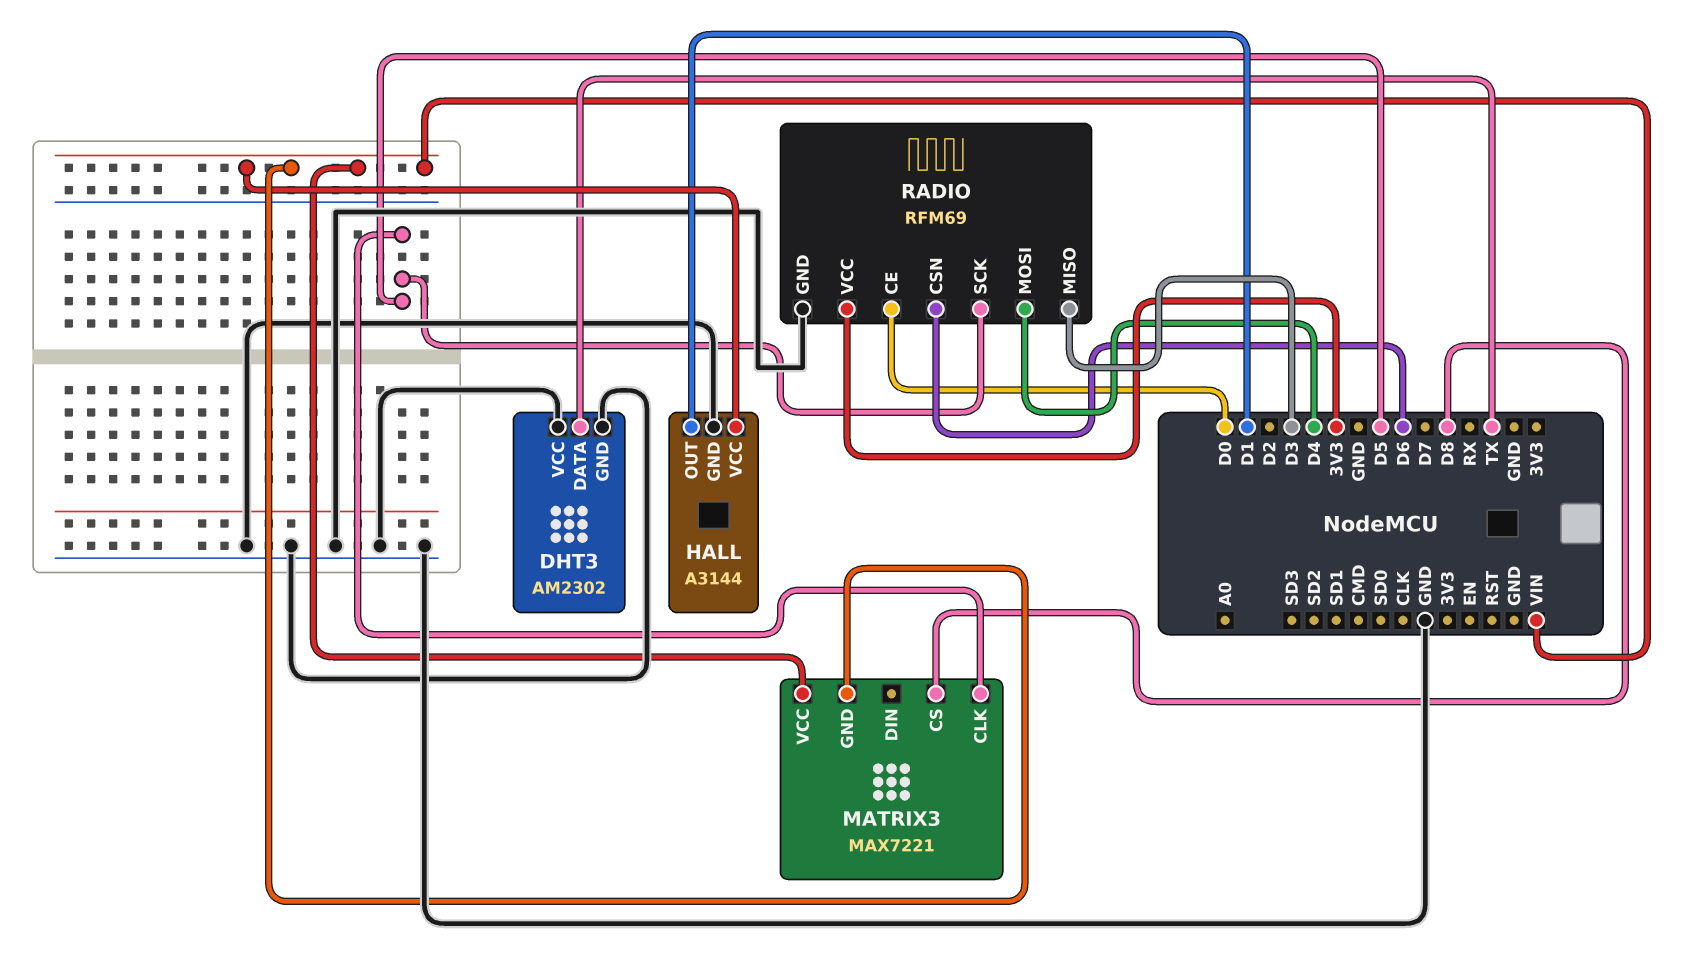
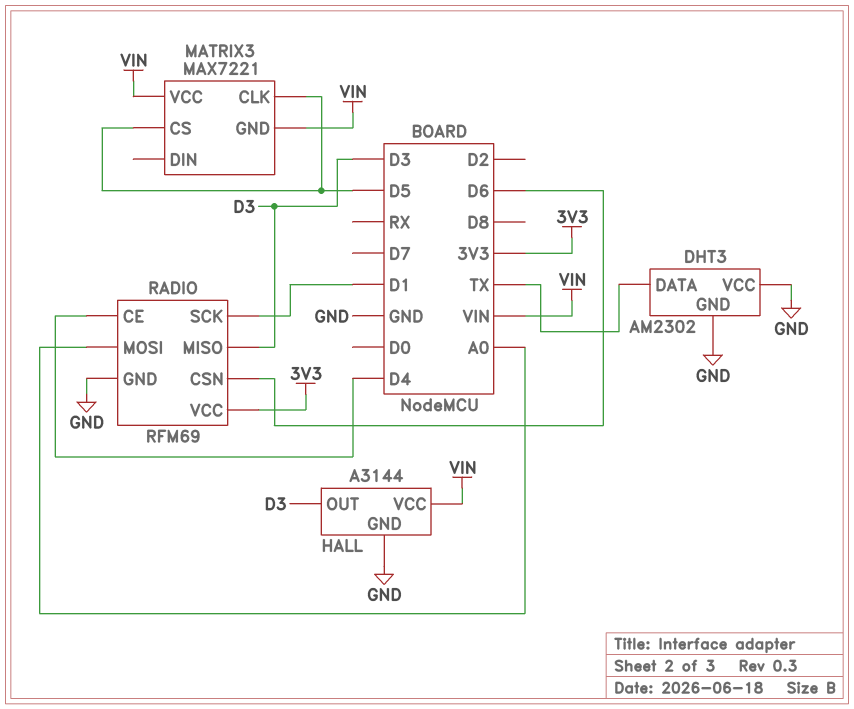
HALL pin OUT: D1 -> D3
MATRIX3 pin CS: D8 -> D5
RADIO pin CE: D0 -> D4
RADIO pin MOSI: D4 -> A0
RADIO pin SCK: D5 -> D1

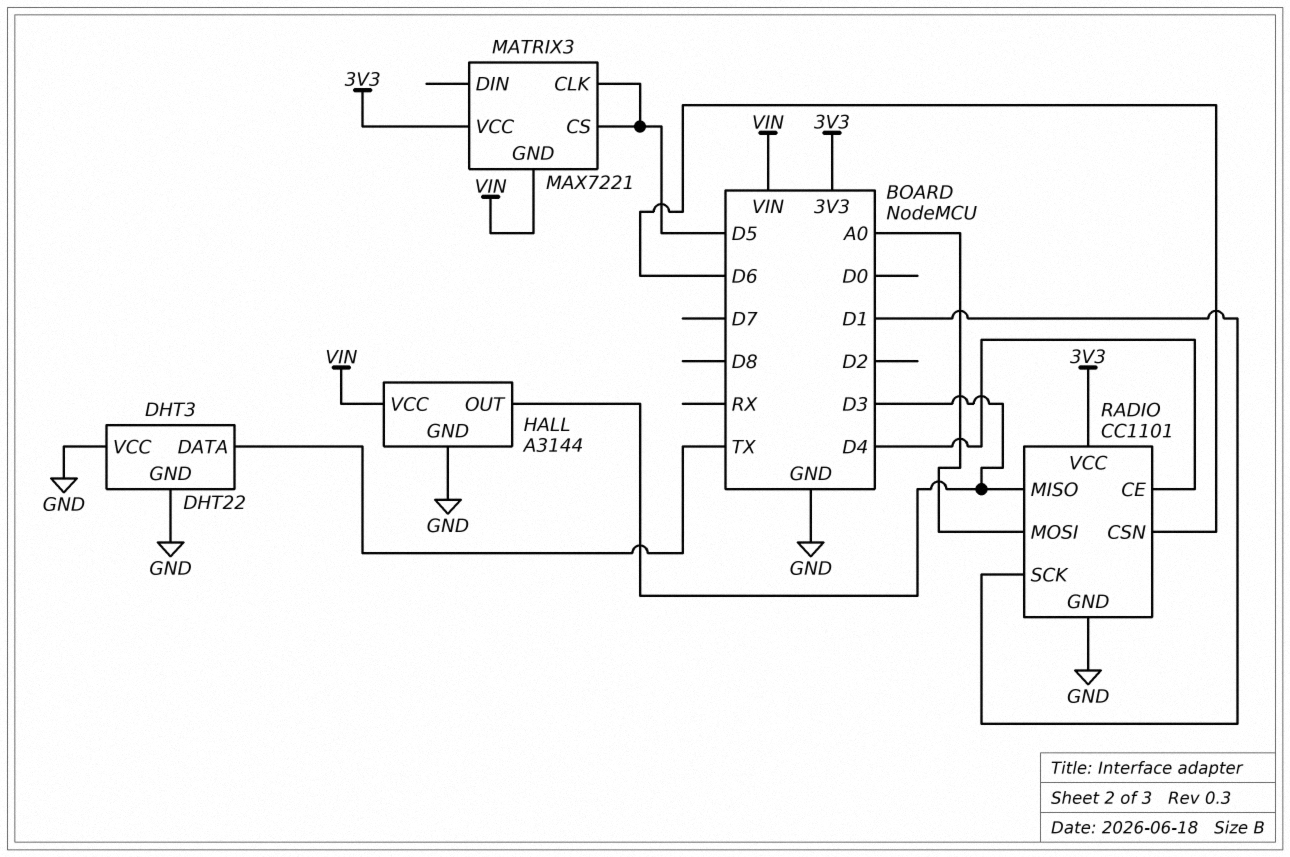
DHT3: AM2302 -> DHT22
MATRIX3 pin VCC: VIN -> 3V3
RADIO: RFM69 -> CC1101

